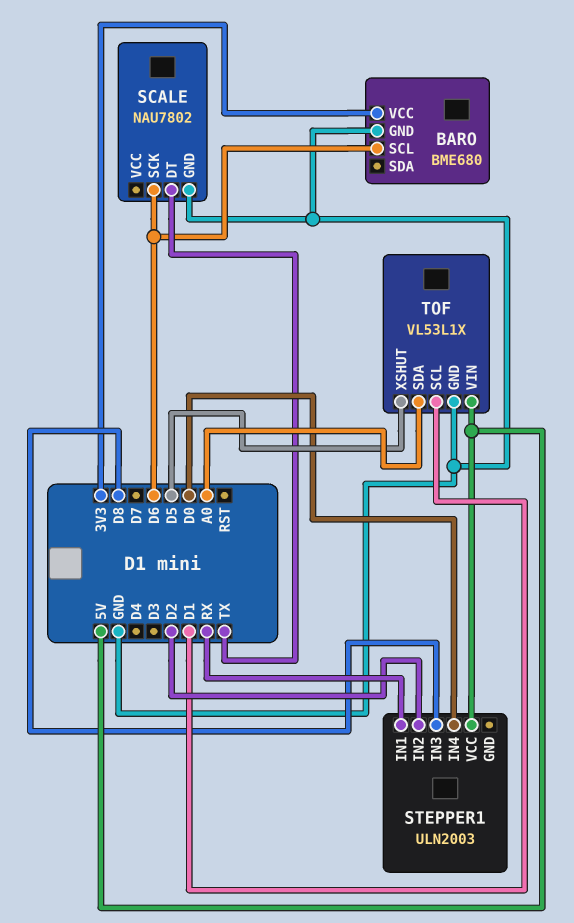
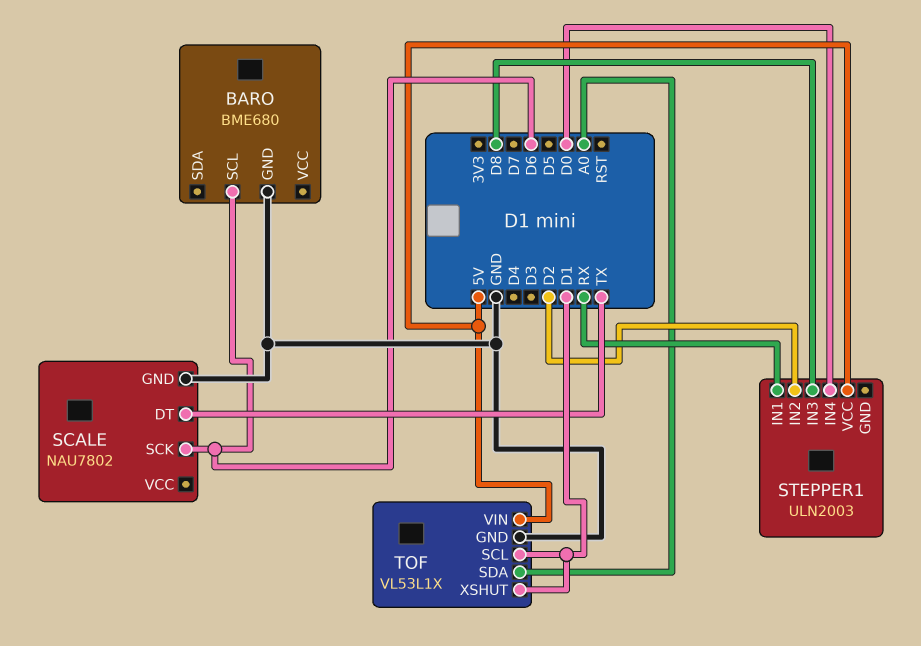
BARO pin VCC: 3V3 -> none
TOF pin XSHUT: D5 -> D1

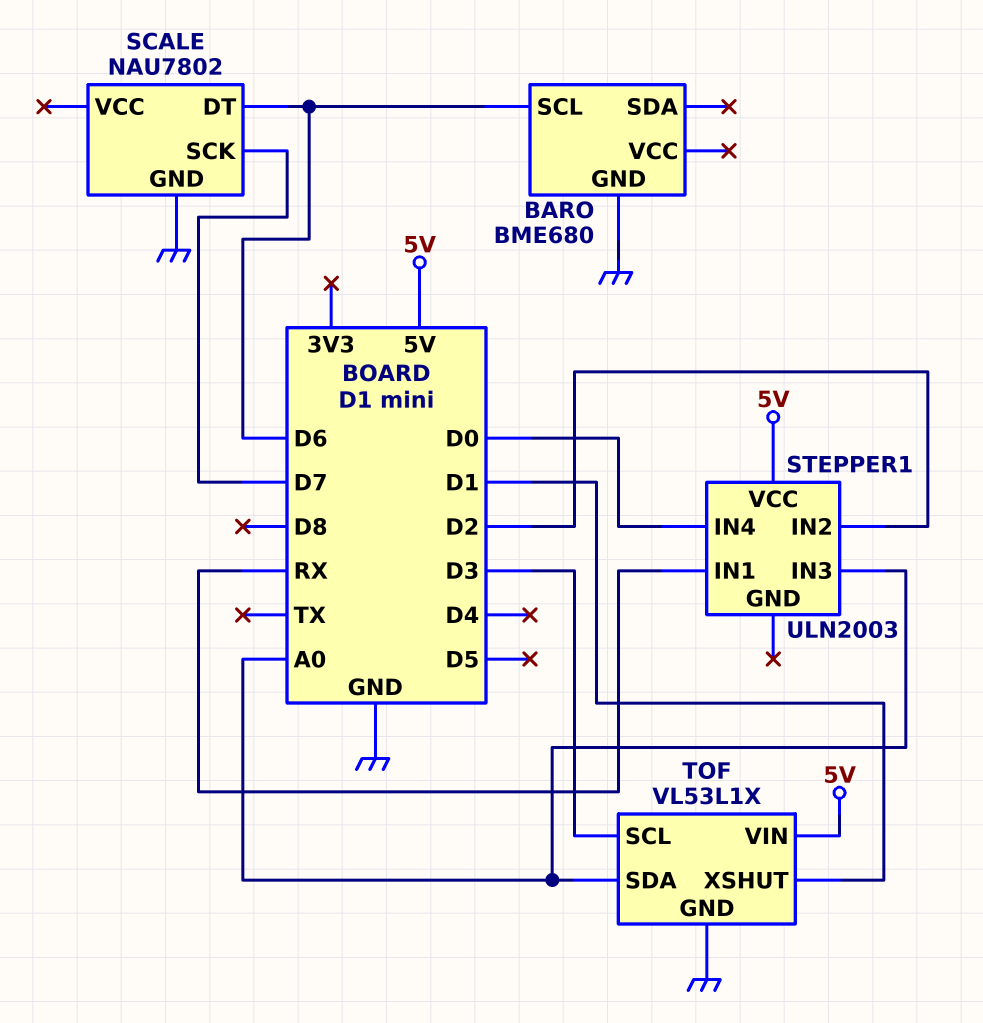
SCALE pin DT: TX -> D6
SCALE pin SCK: D6 -> D7
STEPPER1 pin IN3: D8 -> A0
TOF pin SCL: D1 -> D3

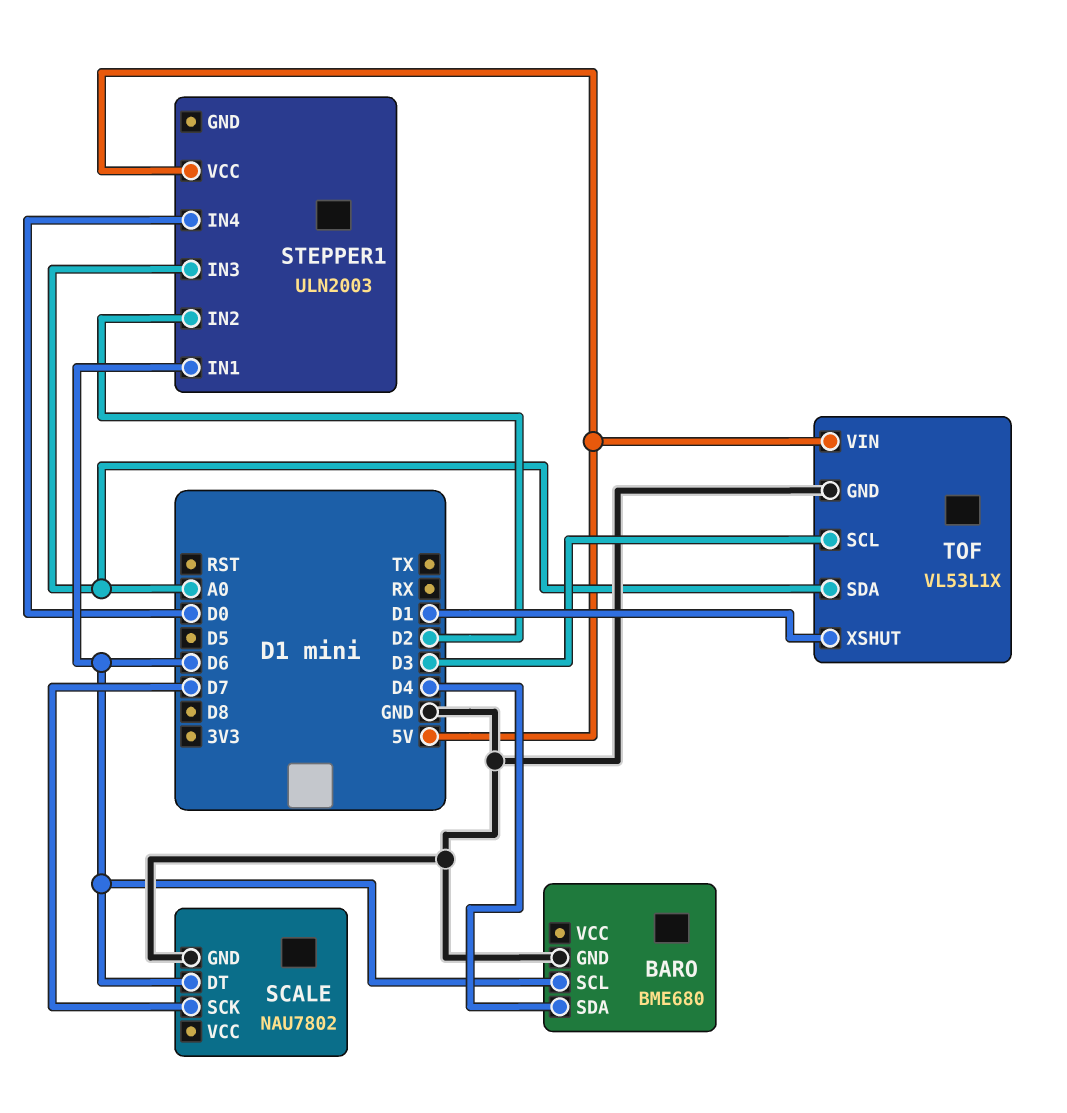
BARO pin SDA: none -> D4
STEPPER1 pin IN1: RX -> D6

